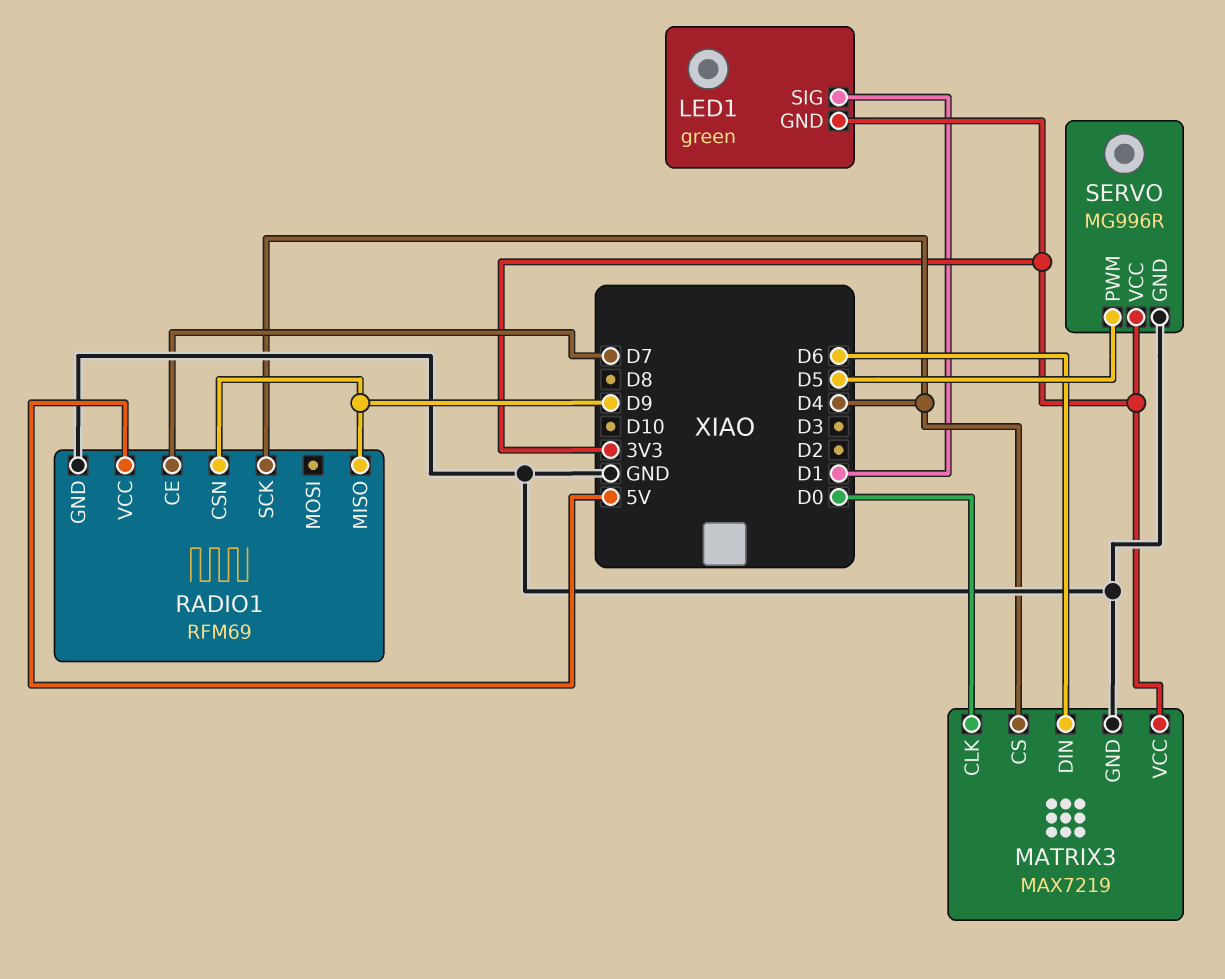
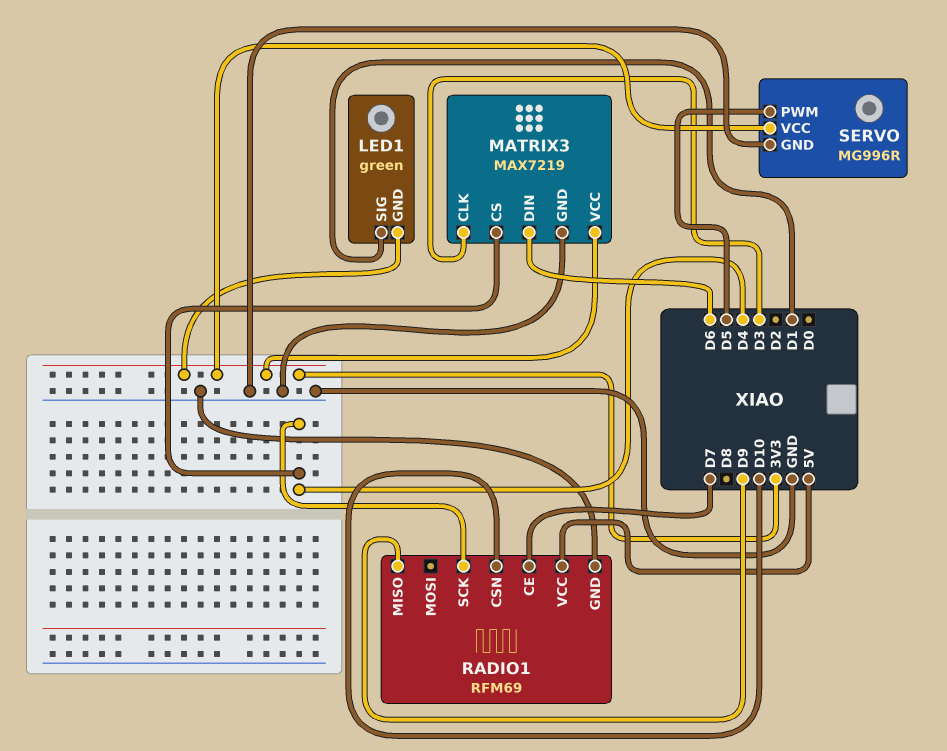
MATRIX3 pin CLK: D0 -> D3
RADIO1 pin CSN: D9 -> D10

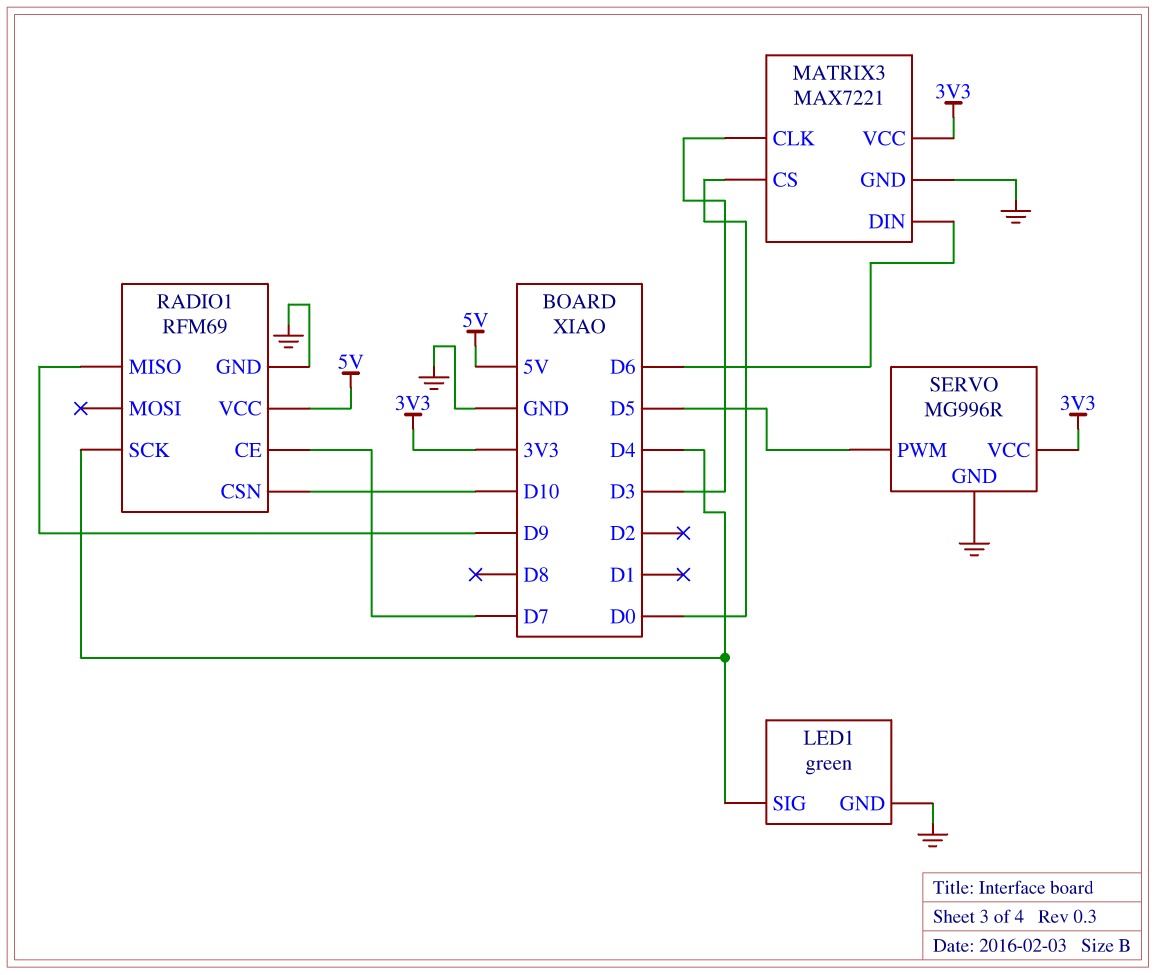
LED1 pin GND: 3V3 -> GND
LED1 pin SIG: D1 -> D4
MATRIX3: MAX7219 -> MAX7221
MATRIX3 pin CS: D4 -> D0

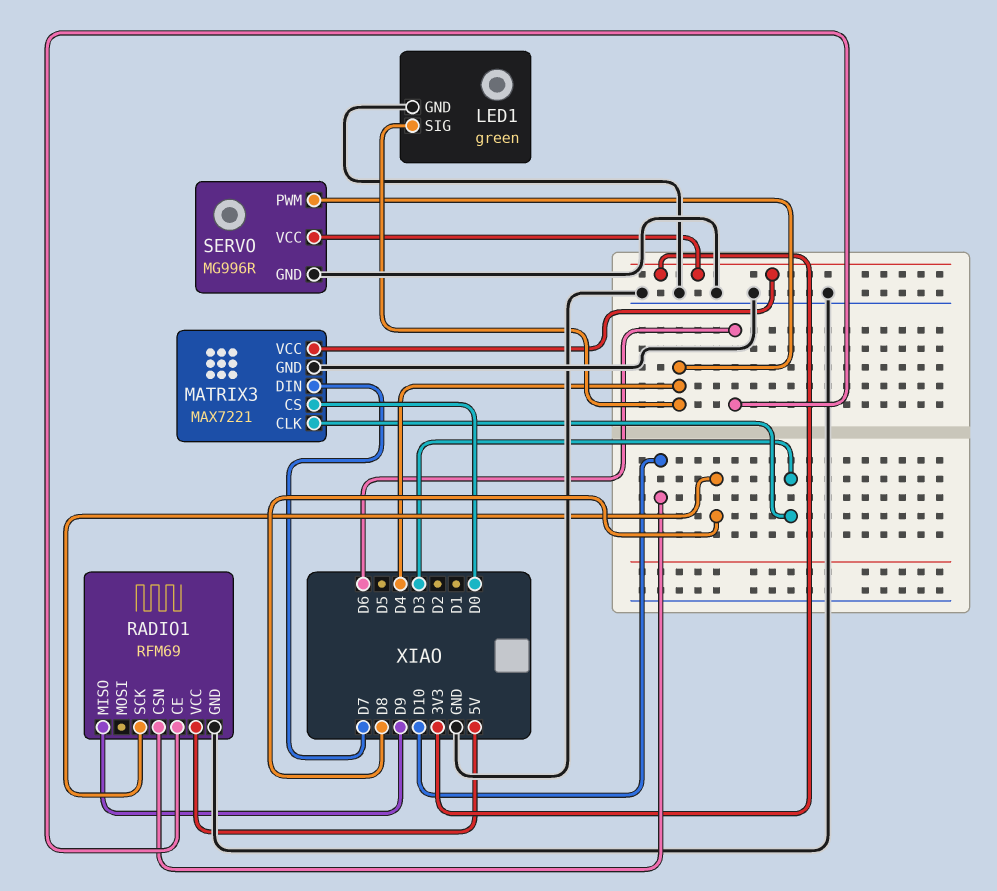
MATRIX3 pin DIN: D6 -> D7
RADIO1 pin CE: D7 -> D6
RADIO1 pin SCK: D4 -> D8
SERVO pin PWM: D5 -> D4

